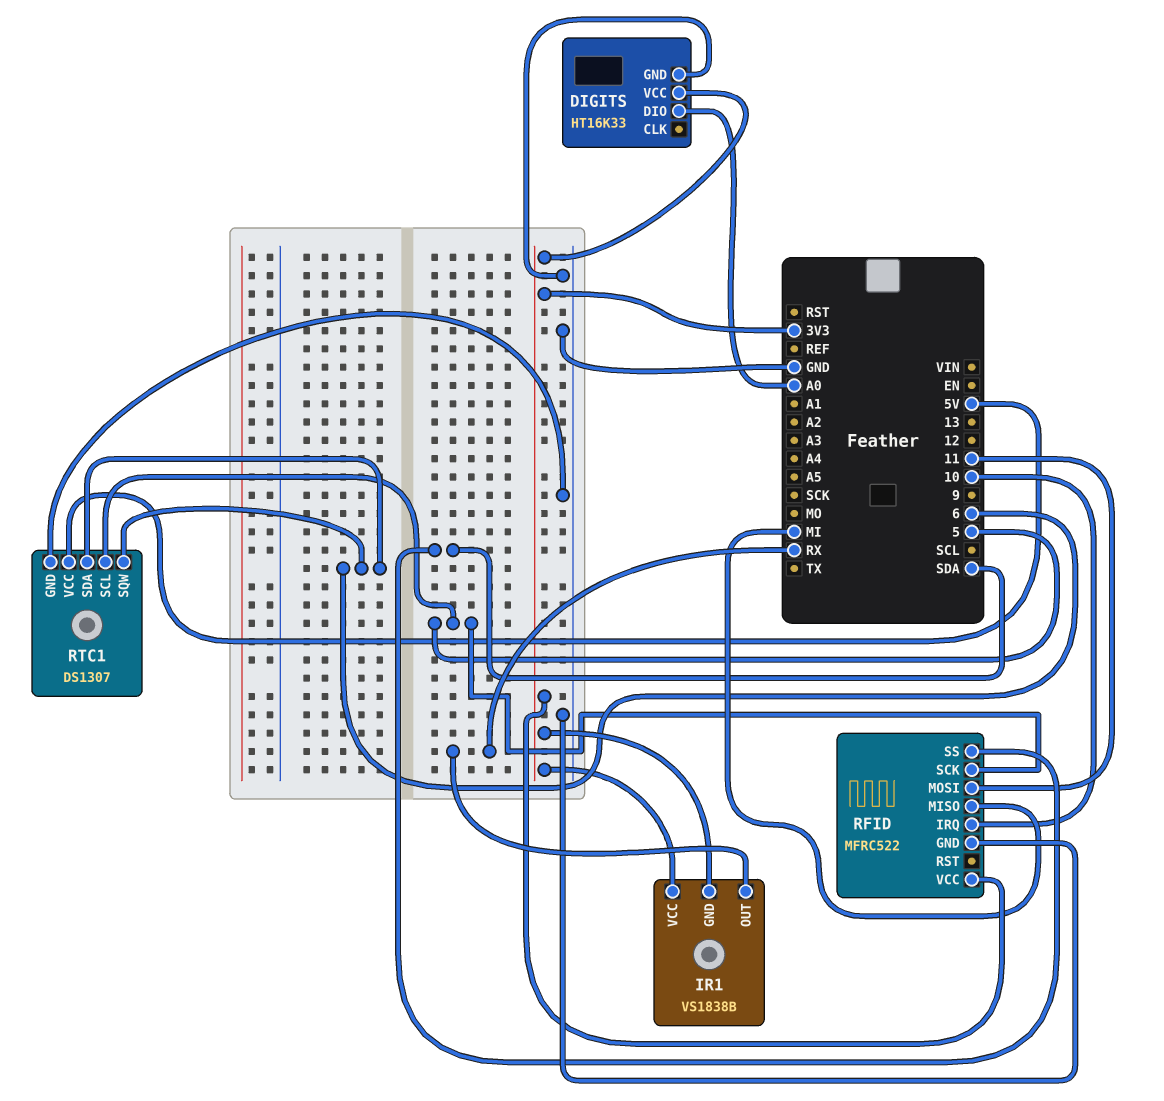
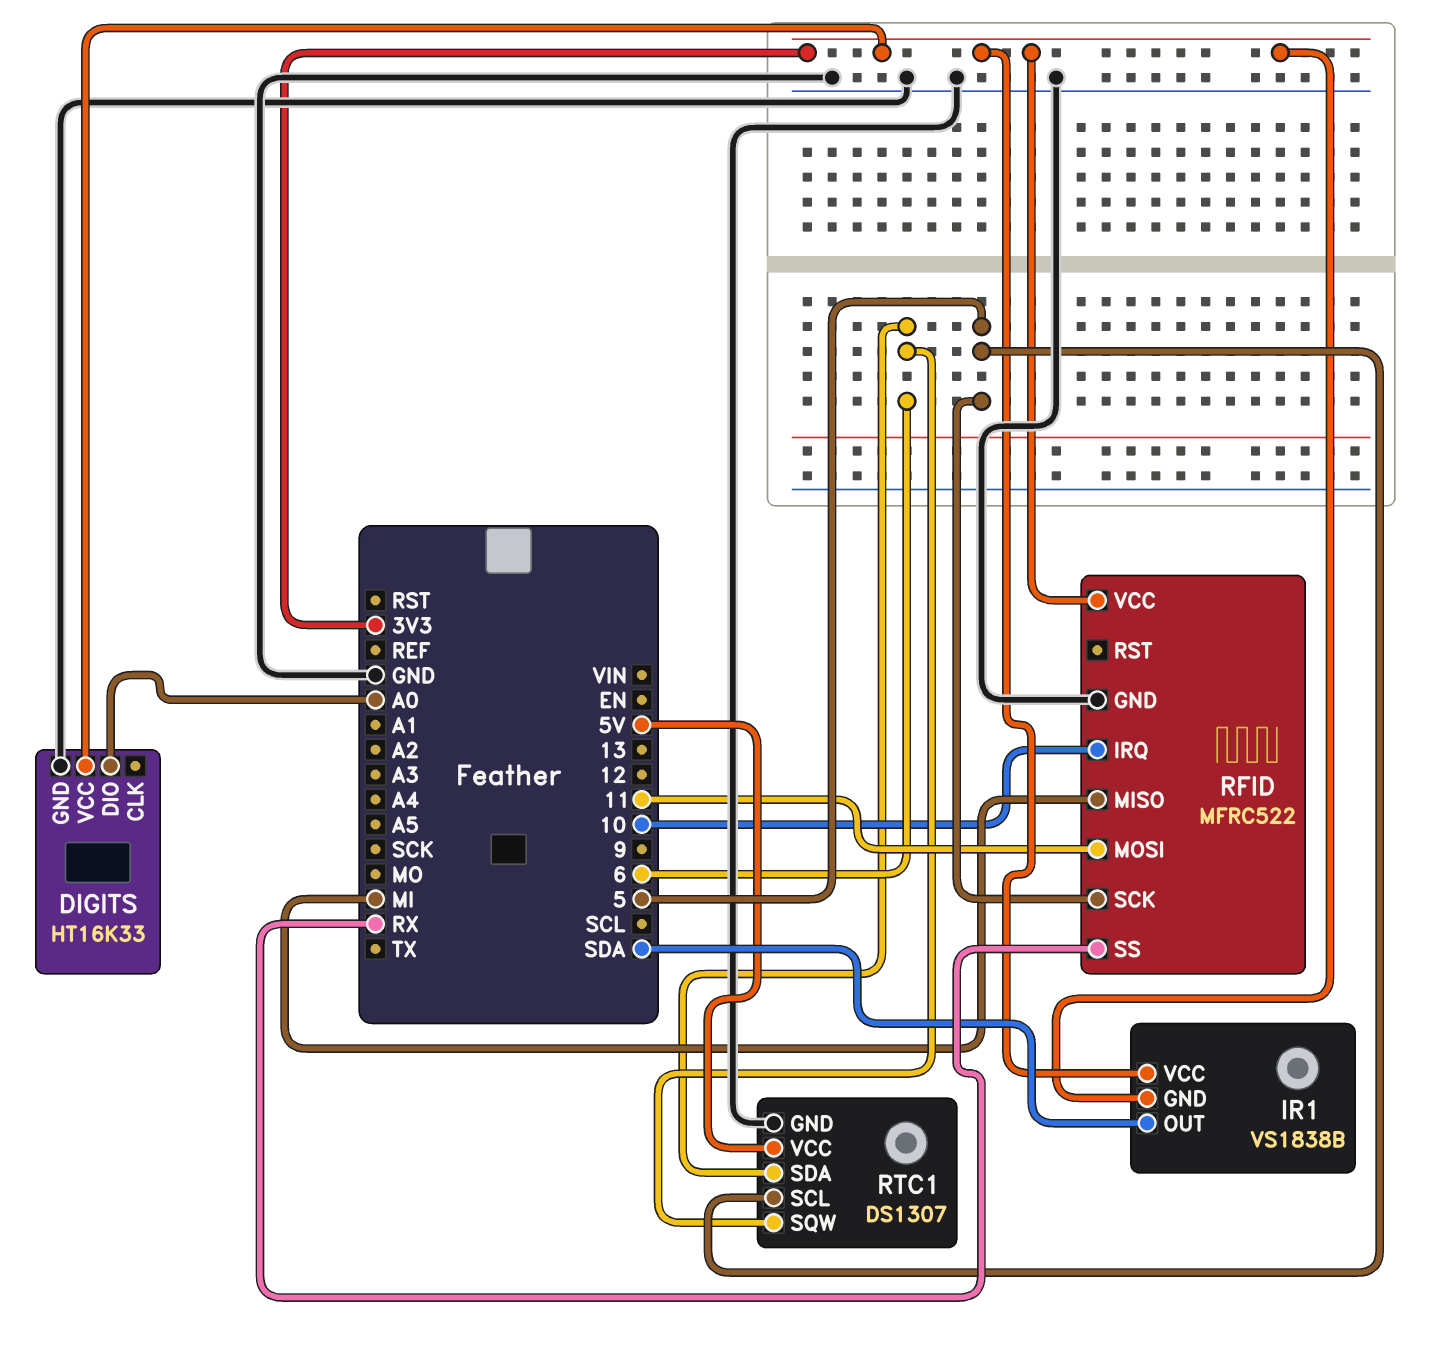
IR1 pin OUT: RX -> SDA
RFID pin SS: SDA -> RX

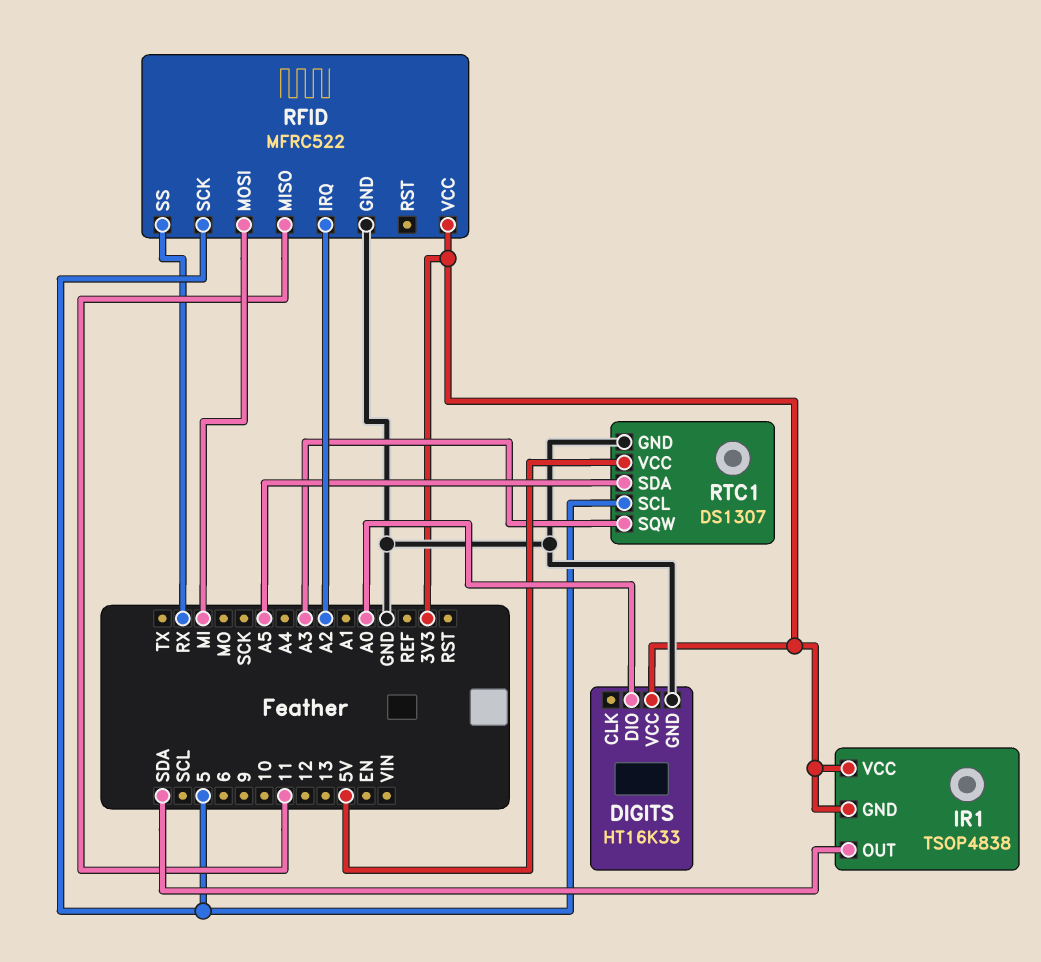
IR1: VS1838B -> TSOP4838
RFID pin IRQ: 10 -> A2
RFID pin MISO: MI -> 11
RFID pin MOSI: 11 -> MI
RTC1 pin SDA: 6 -> A5
RTC1 pin SQW: 6 -> A3

